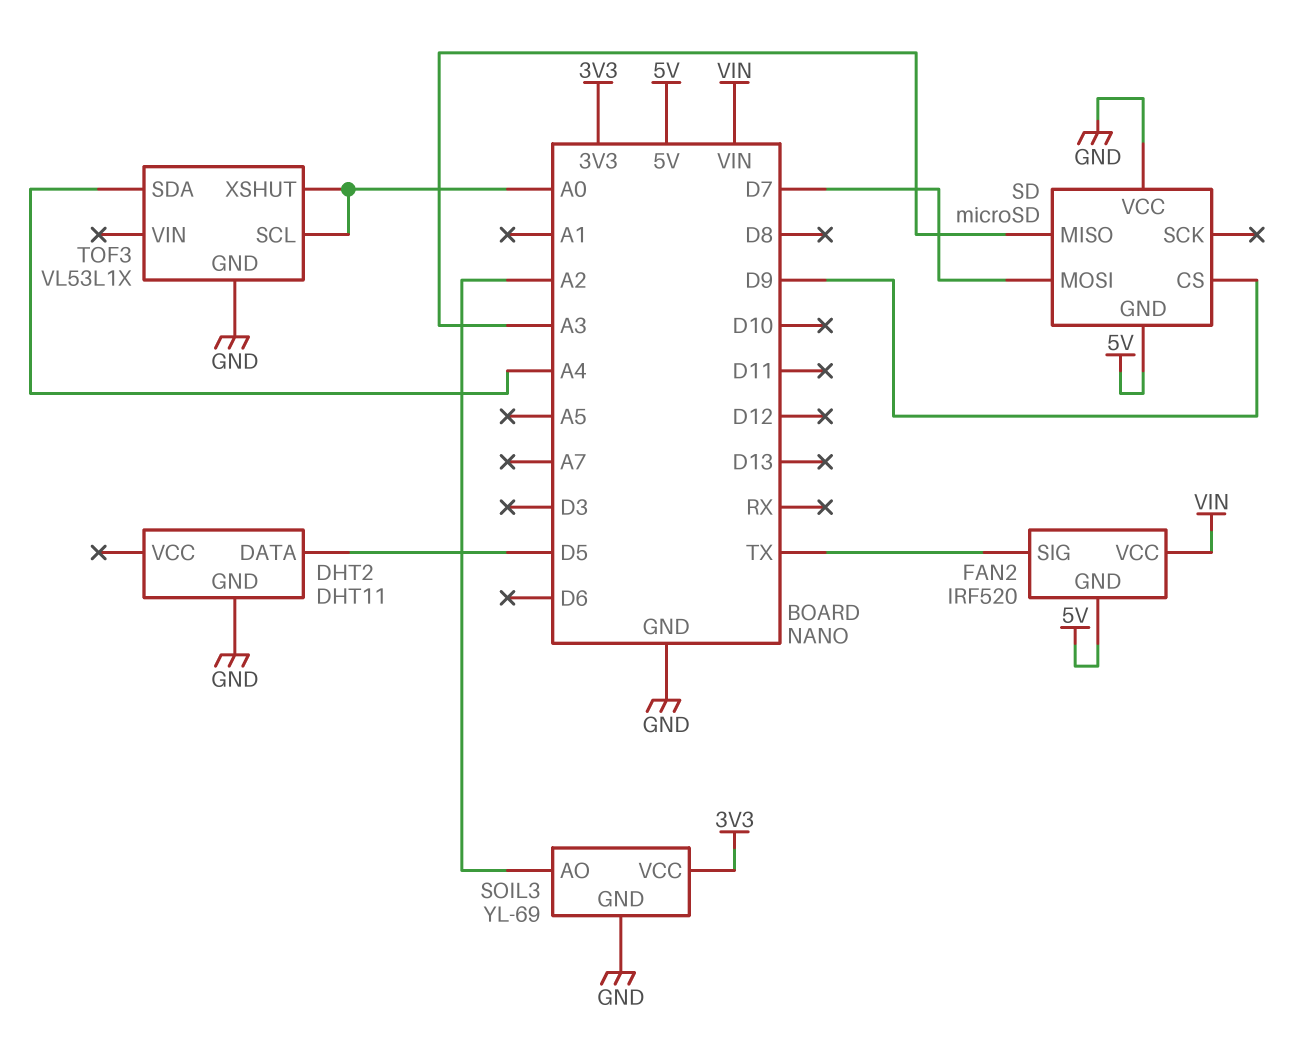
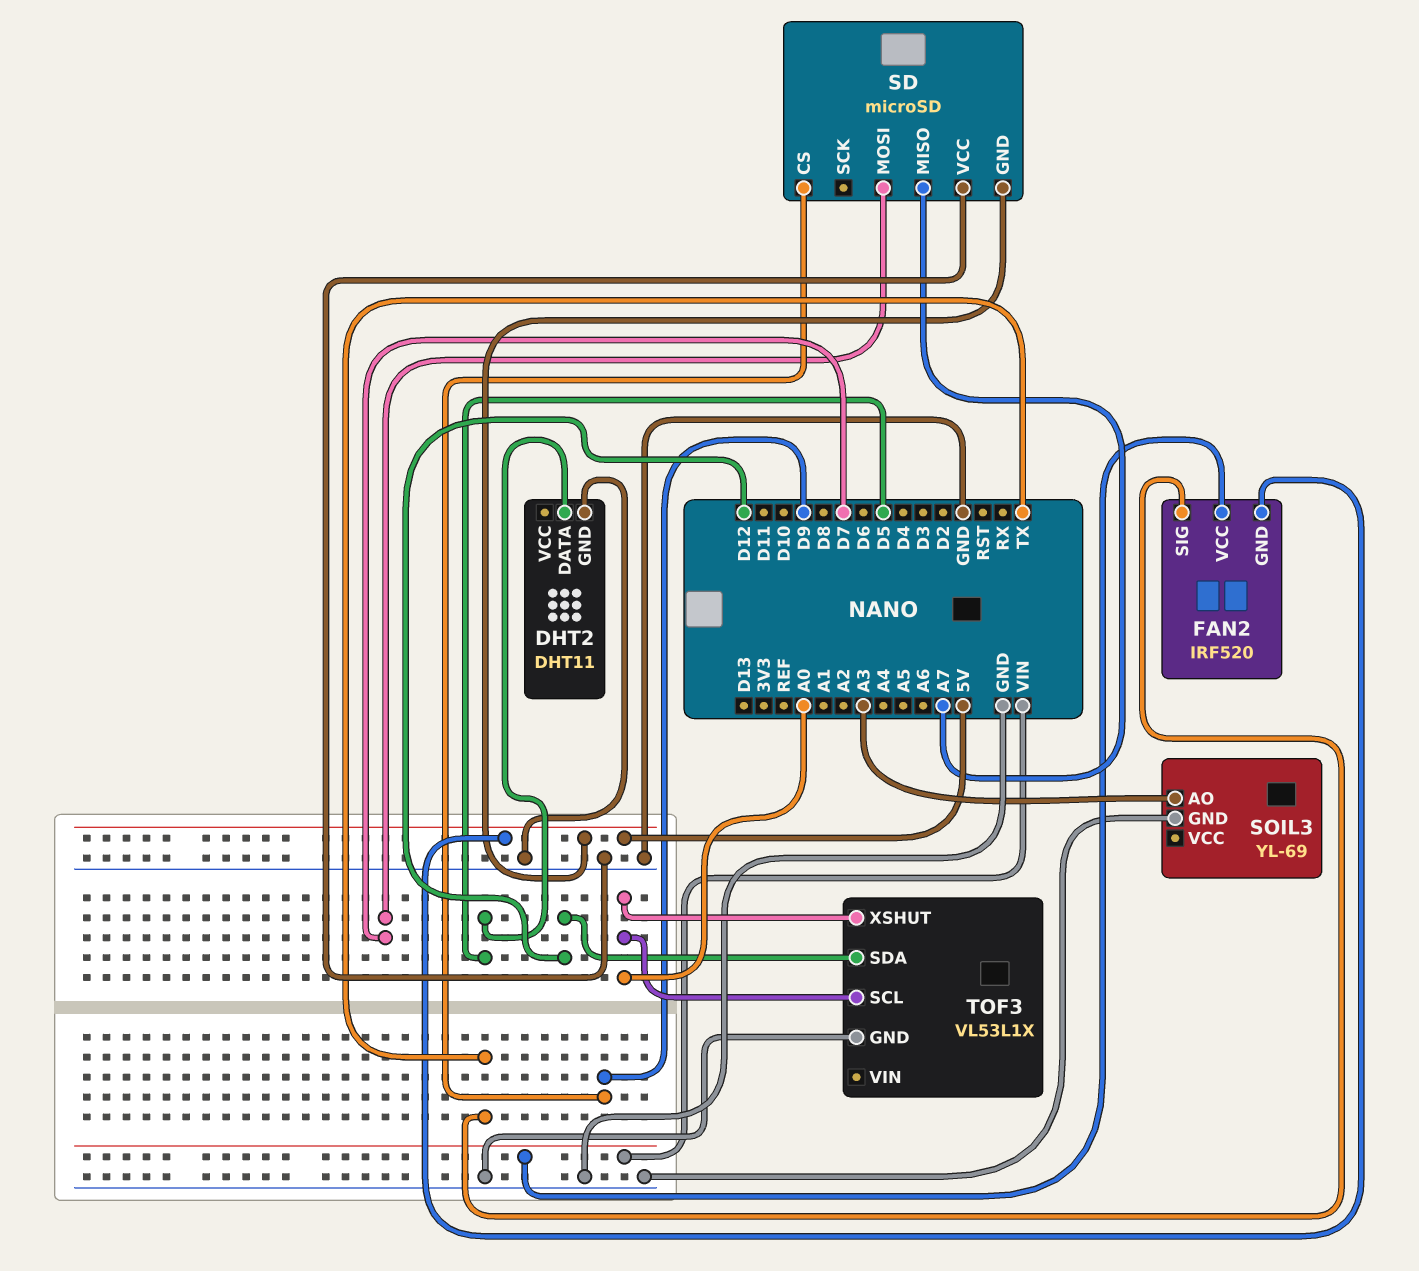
SD pin MISO: A3 -> A7
SOIL3 pin AO: A2 -> A3
SOIL3 pin VCC: 3V3 -> none
TOF3 pin SDA: A4 -> D12

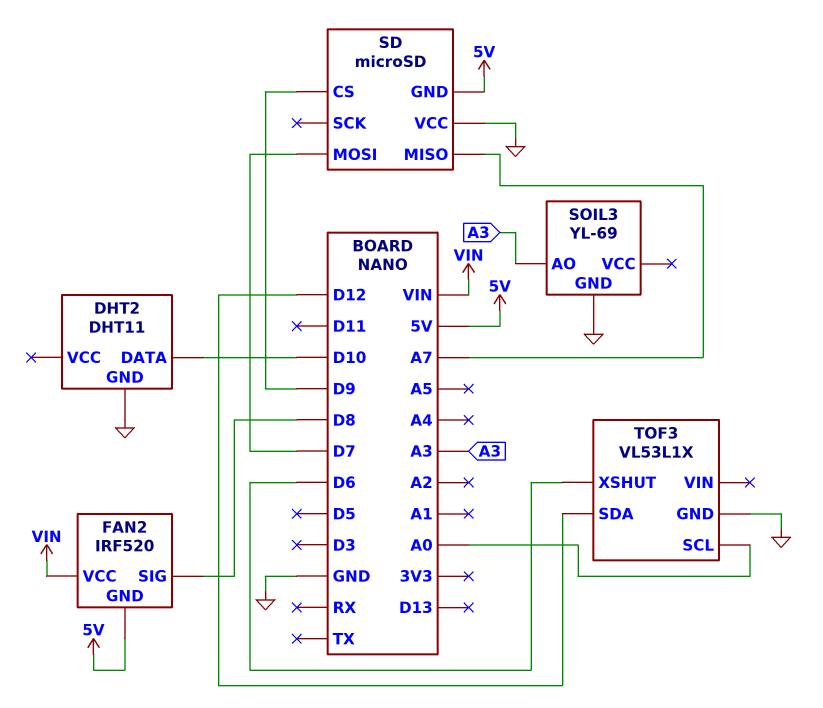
DHT2 pin DATA: D5 -> D10
FAN2 pin SIG: TX -> D8
TOF3 pin XSHUT: A0 -> D6

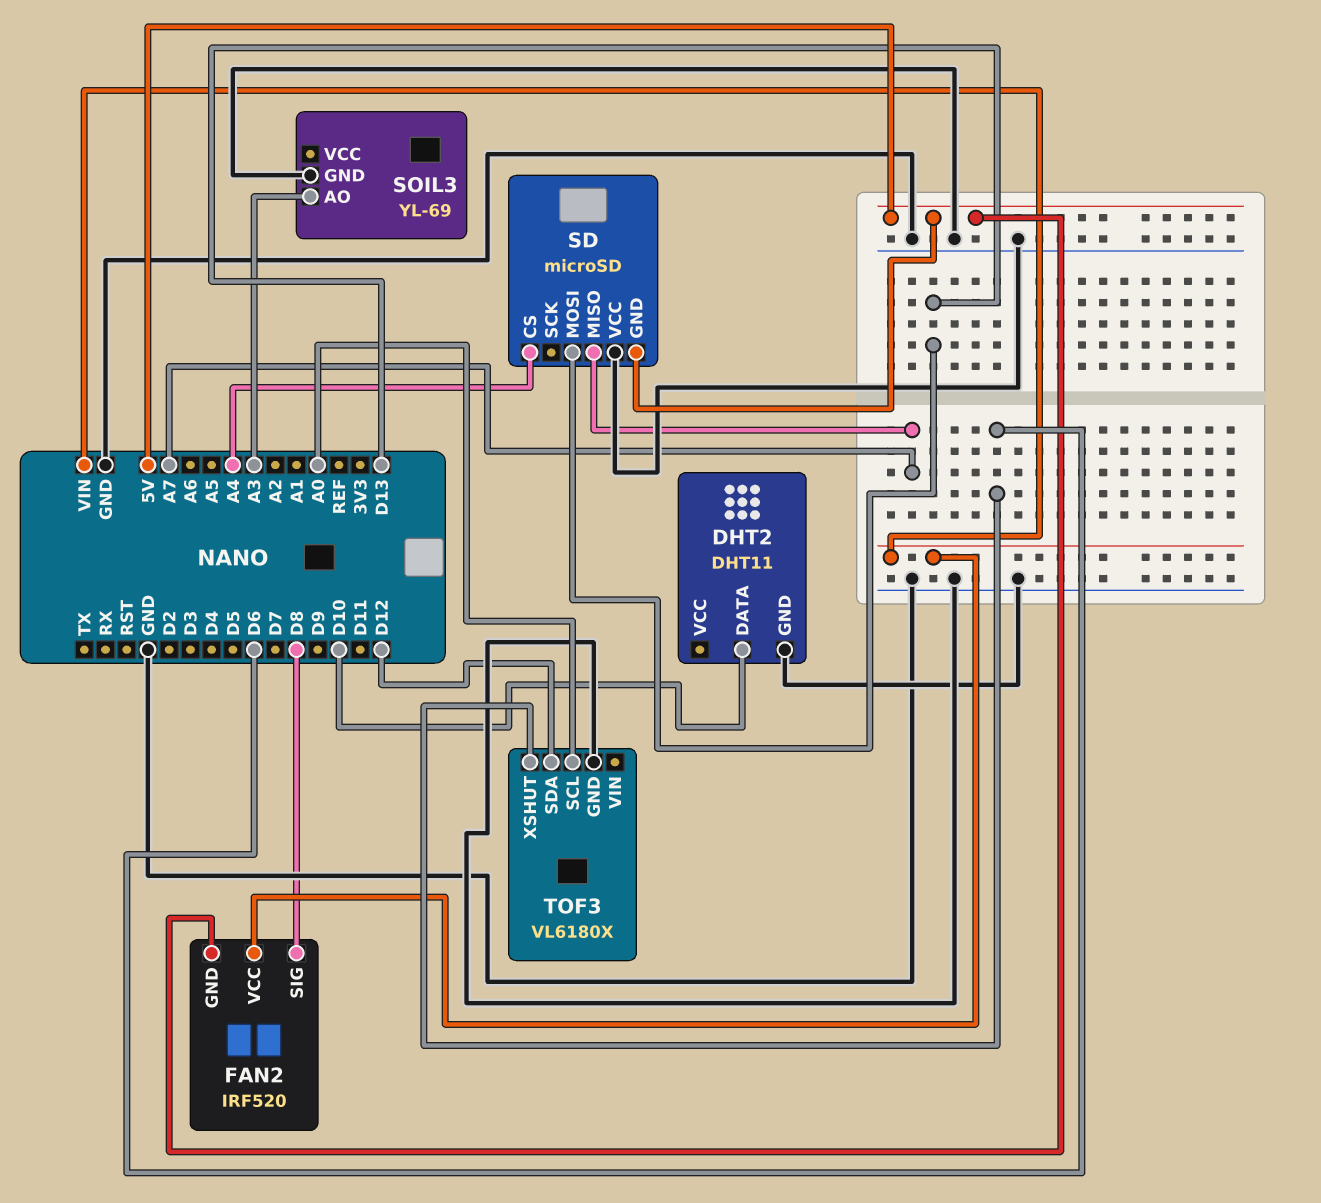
SD pin CS: D9 -> A4
SD pin MOSI: D7 -> D13
TOF3: VL53L1X -> VL6180X

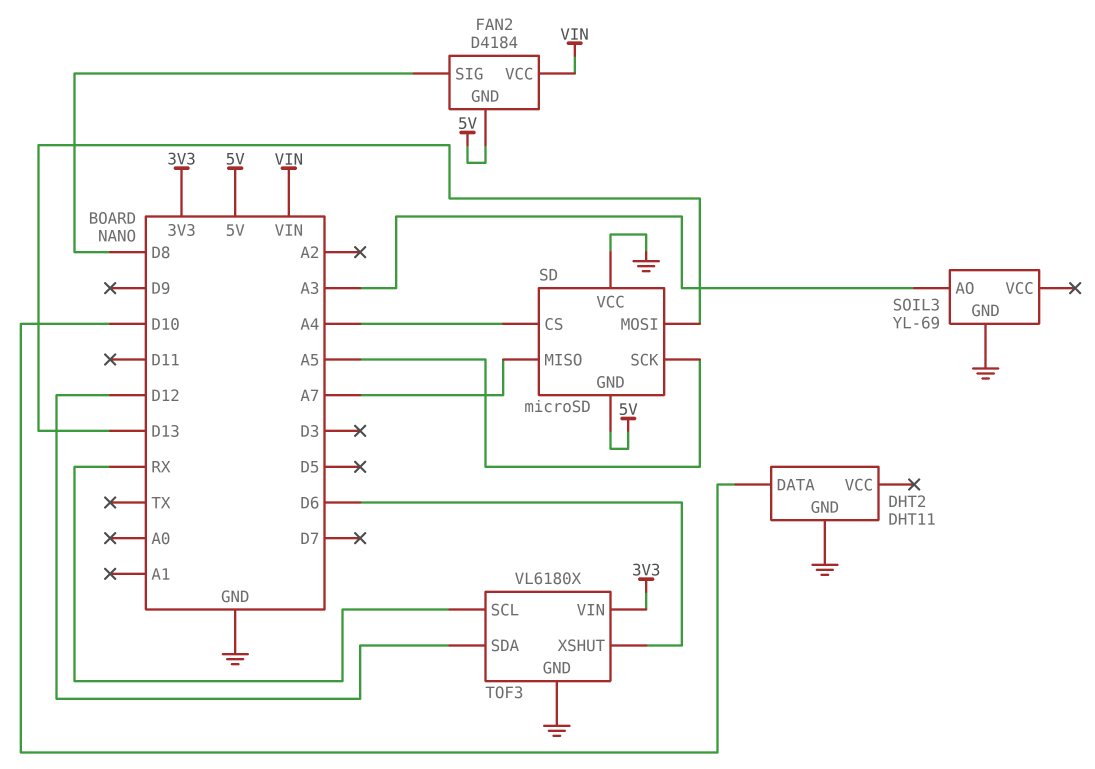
FAN2: IRF520 -> D4184
SD pin SCK: none -> A5
TOF3 pin SCL: A0 -> RX
TOF3 pin VIN: none -> 3V3

